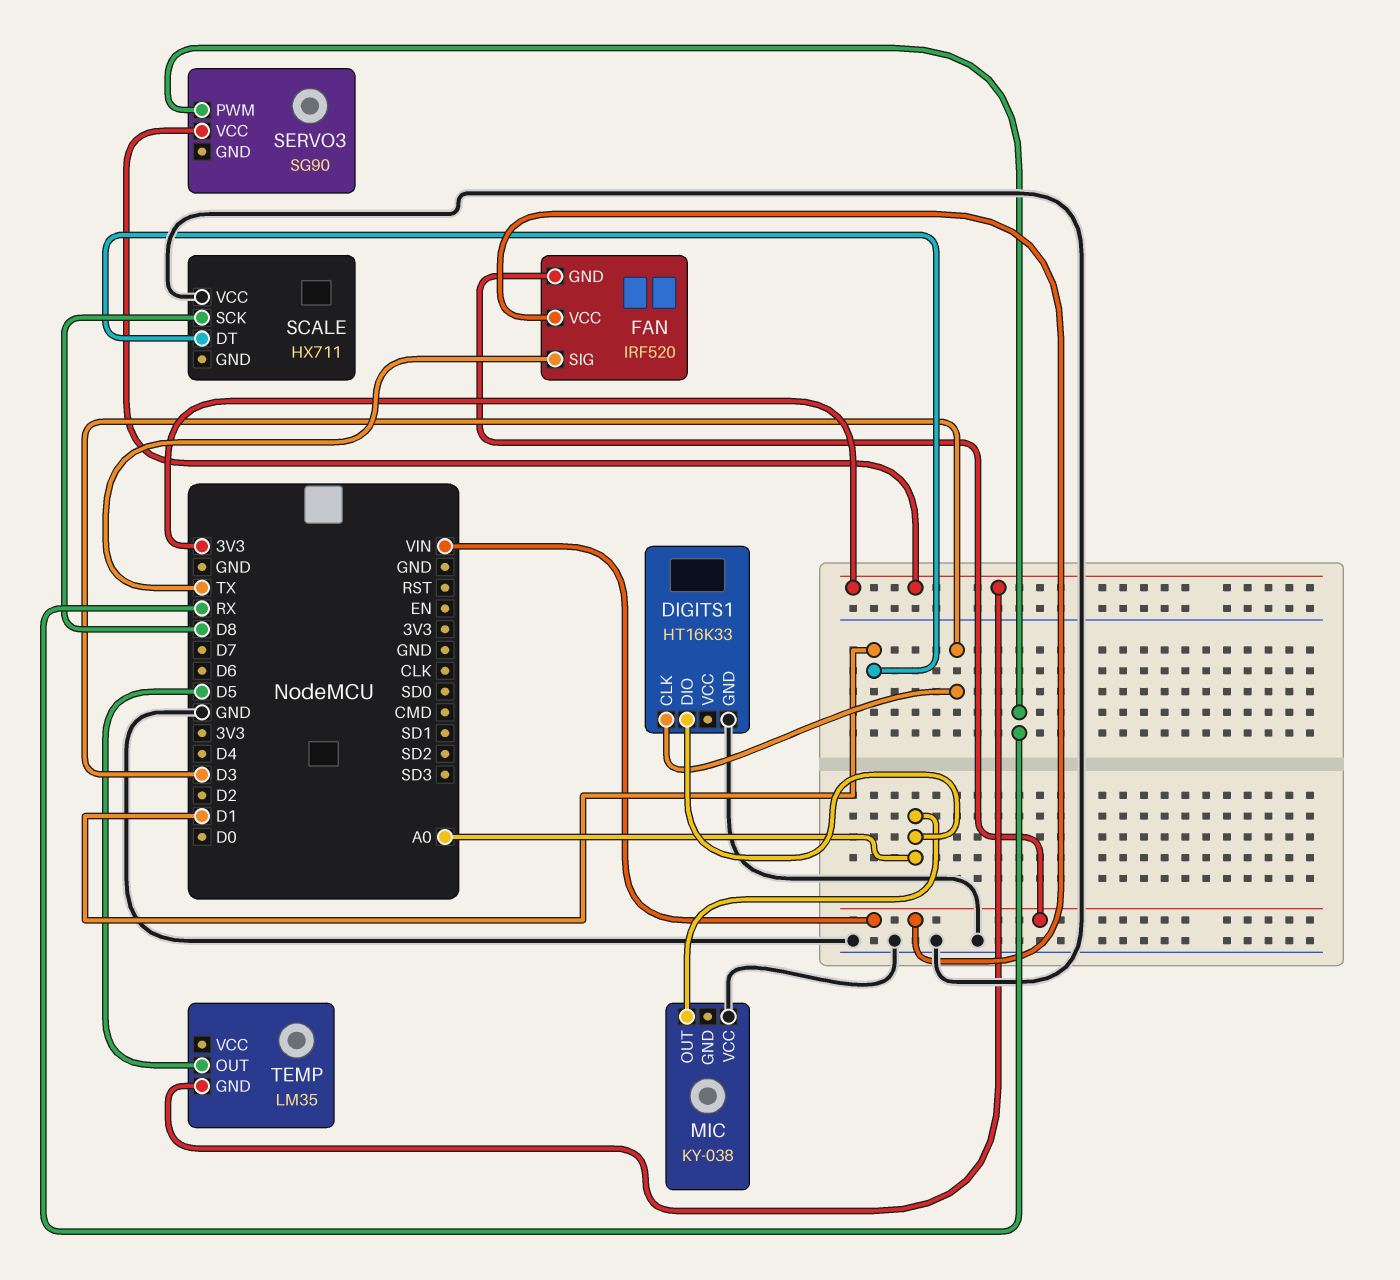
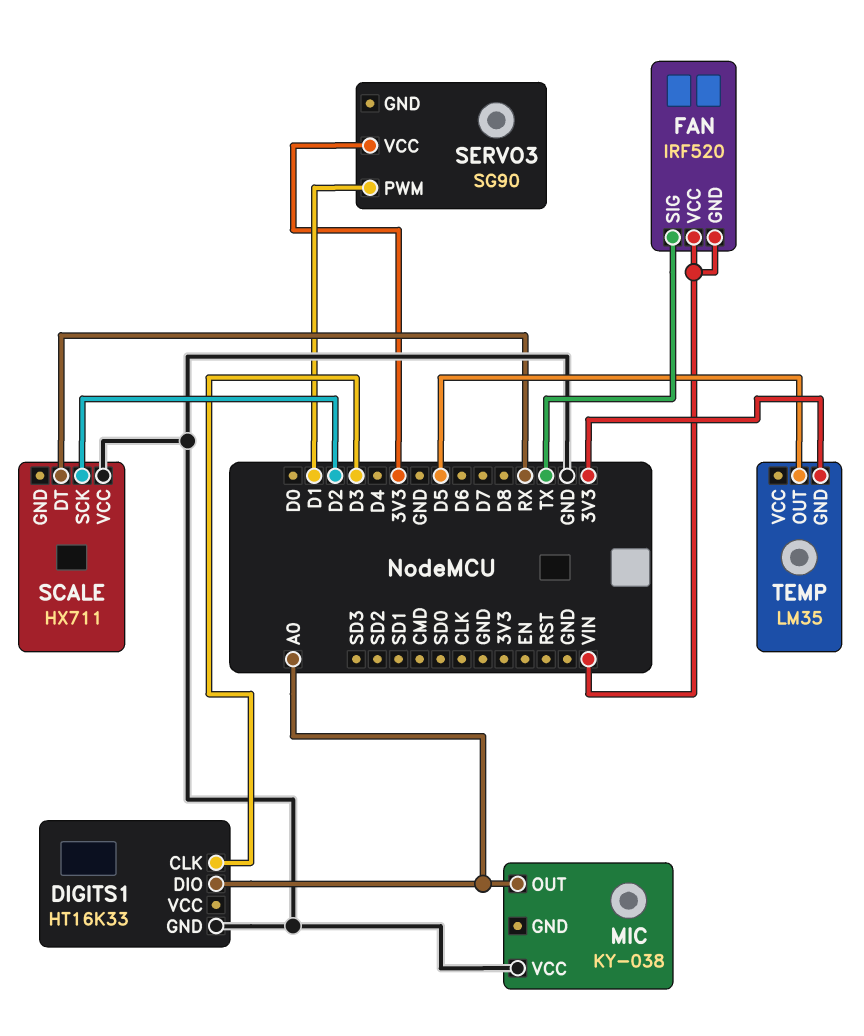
SCALE pin DT: D1 -> RX
SCALE pin SCK: D8 -> D2
SERVO3 pin PWM: RX -> D1

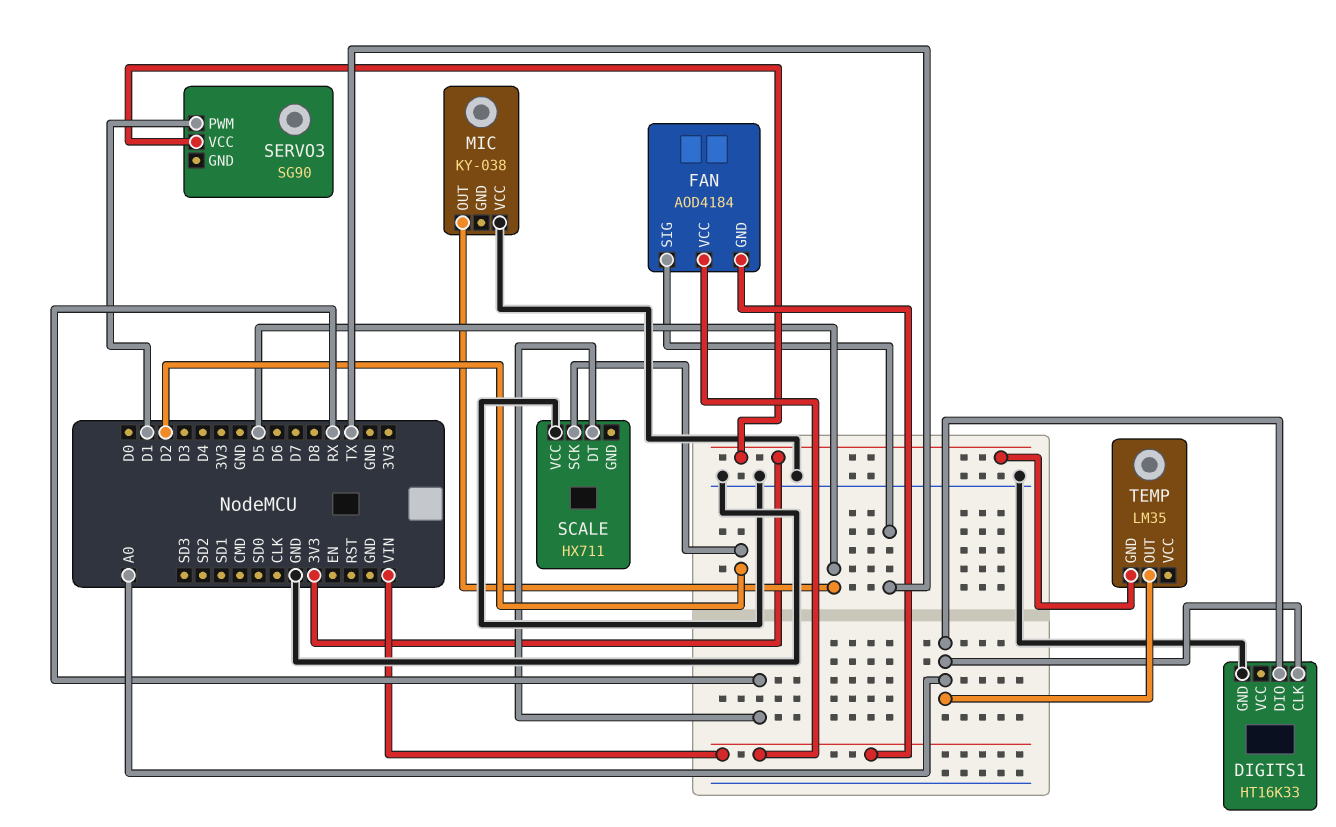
DIGITS1 pin CLK: D3 -> A0
FAN: IRF520 -> AOD4184
MIC pin OUT: A0 -> D5
TEMP pin OUT: D5 -> A0

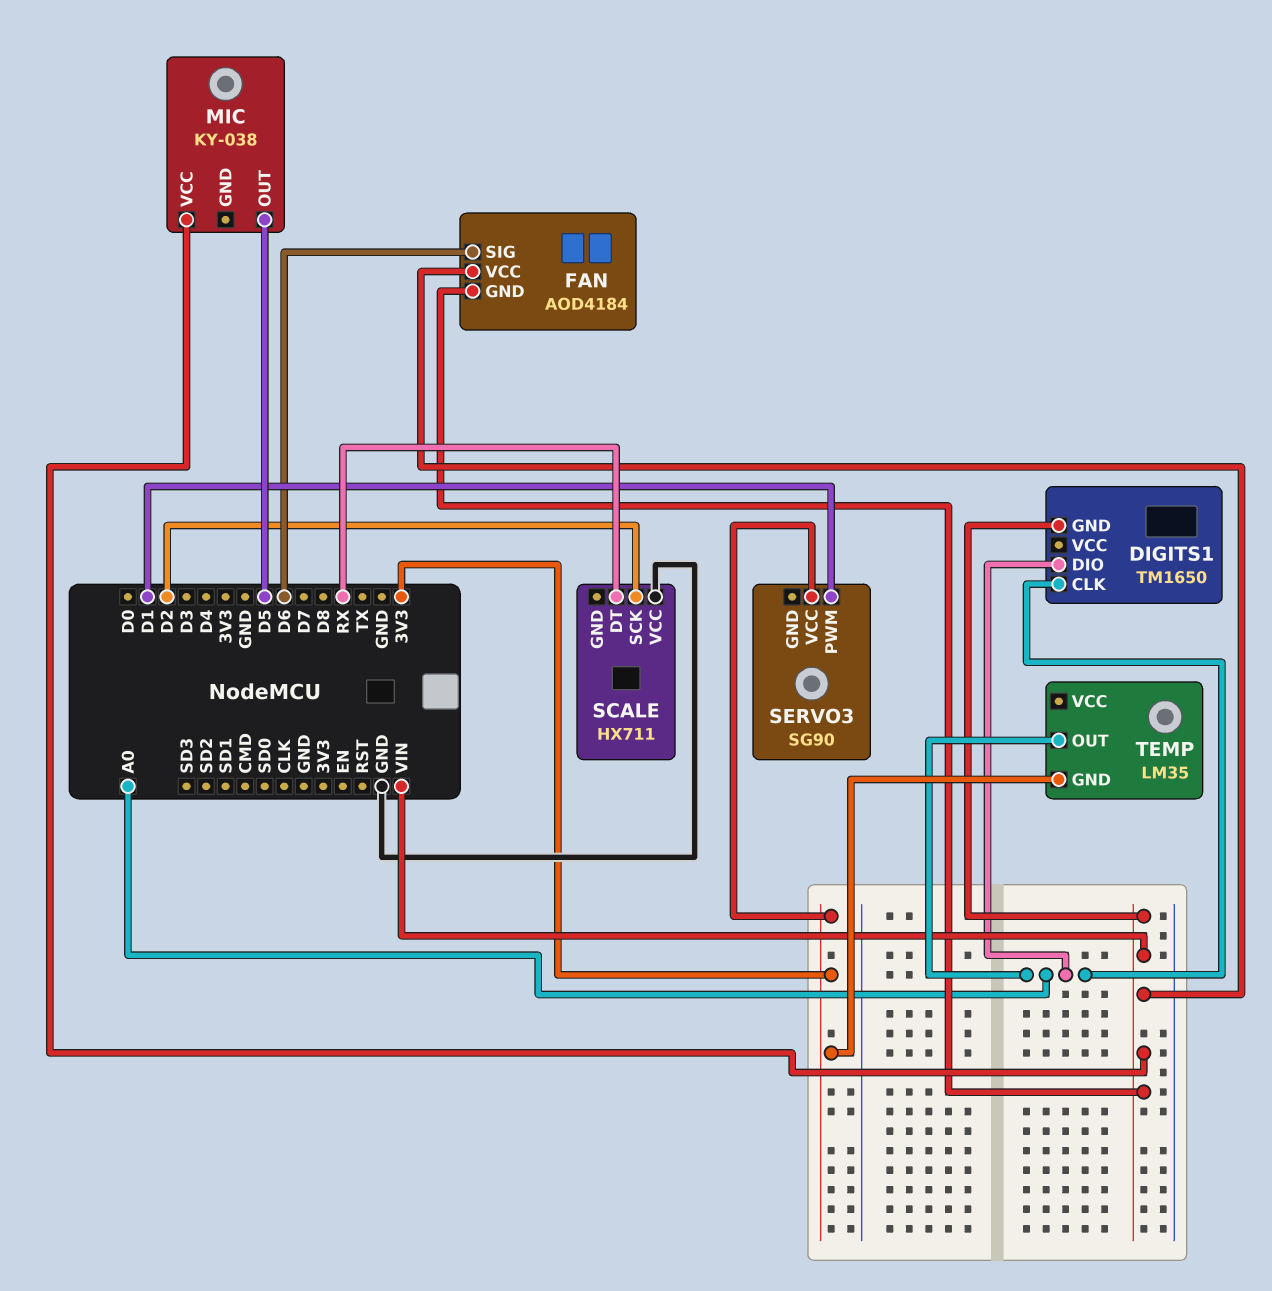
DIGITS1: HT16K33 -> TM1650
DIGITS1 pin GND: GND -> VIN
FAN pin SIG: TX -> D6
MIC pin VCC: GND -> VIN

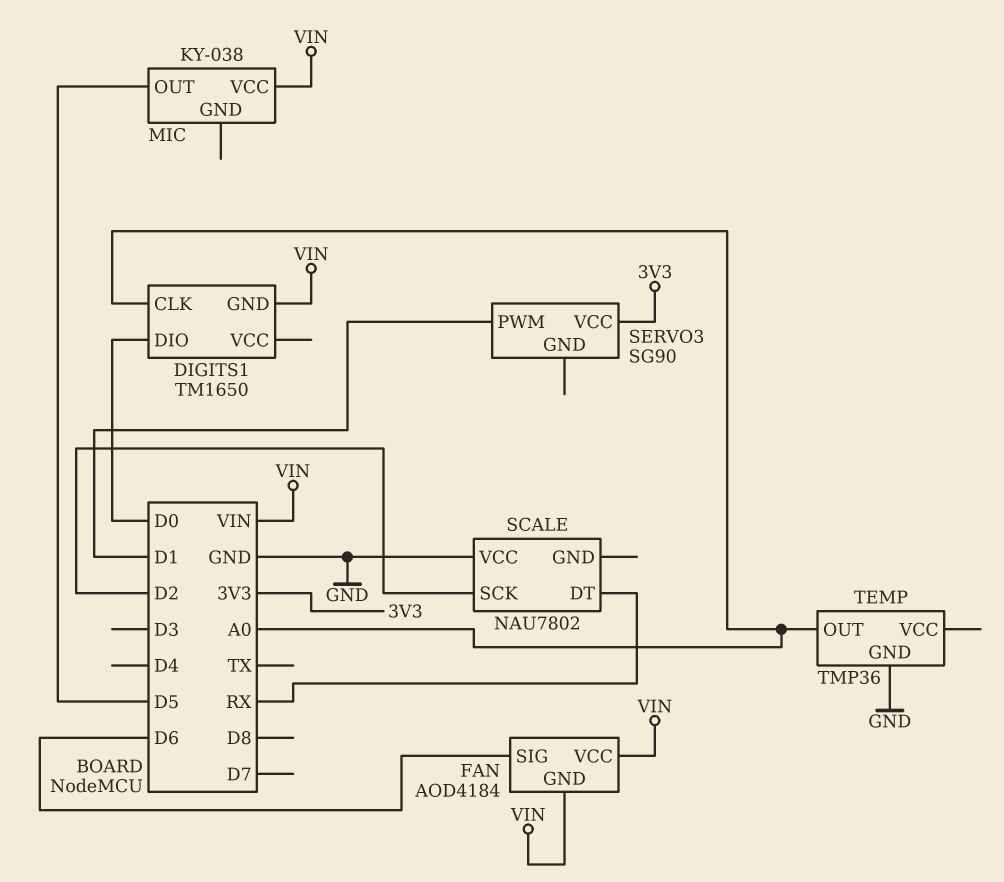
DIGITS1 pin DIO: A0 -> D0
SCALE: HX711 -> NAU7802
TEMP: LM35 -> TMP36
TEMP pin GND: 3V3 -> GND

